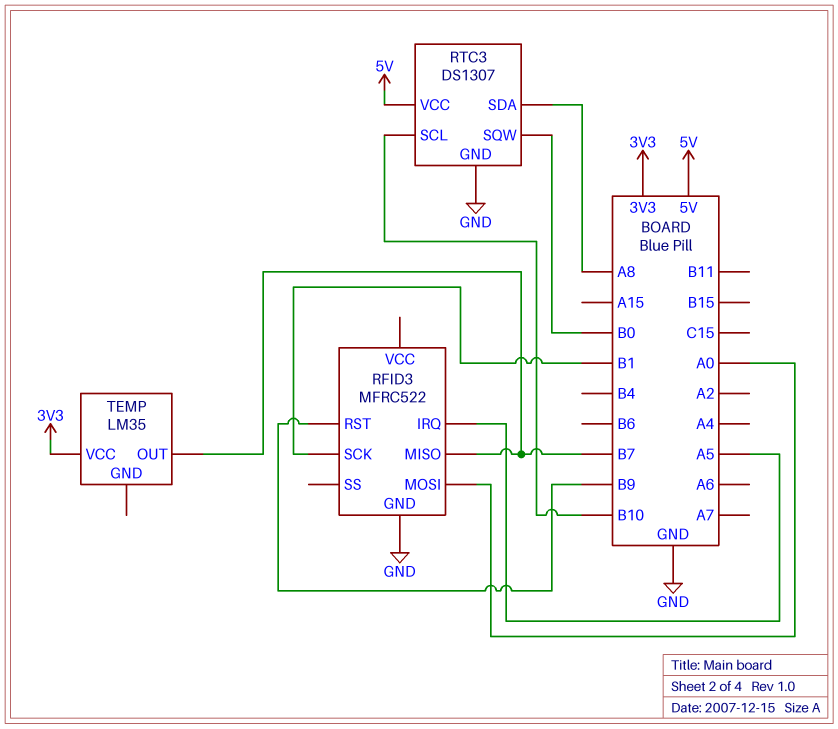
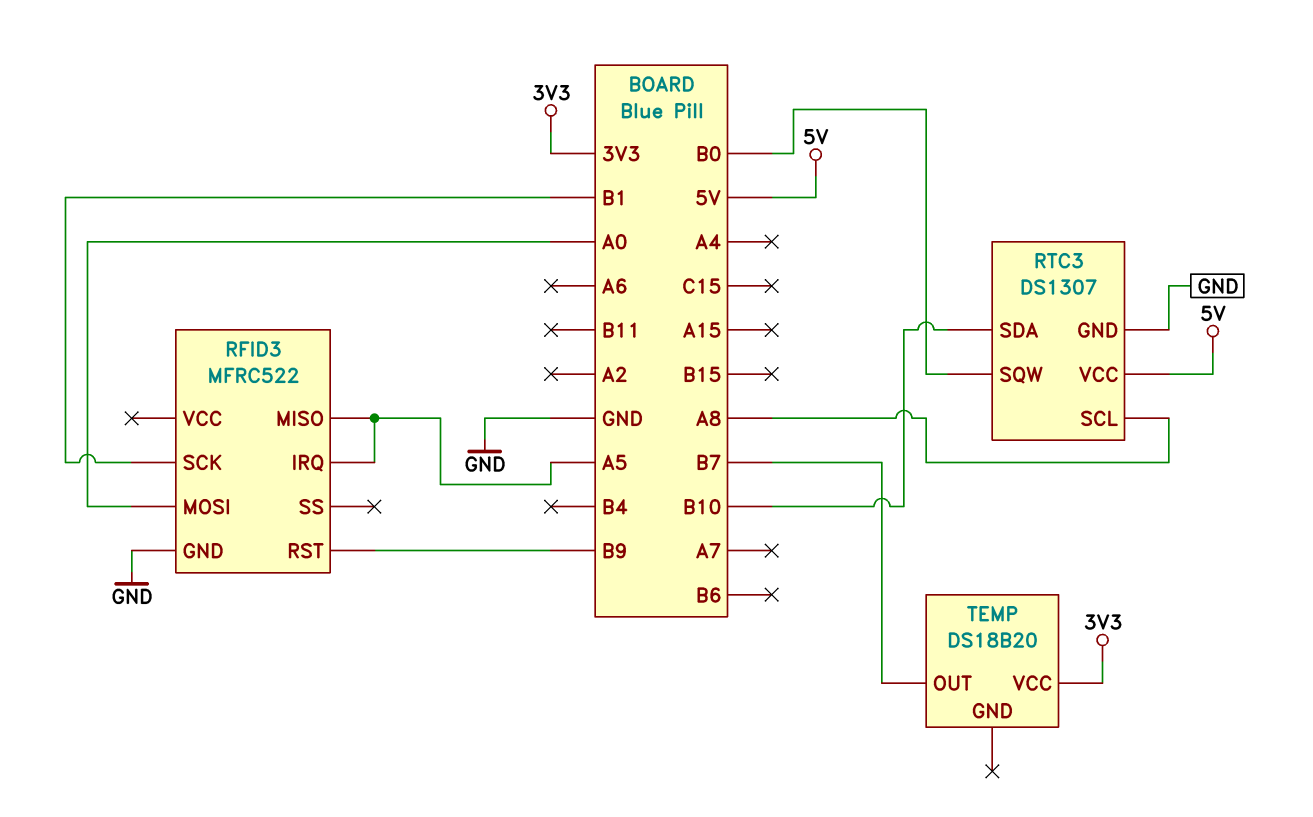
RFID3 pin MISO: B7 -> A5
RTC3 pin SCL: B10 -> A8
RTC3 pin SDA: A8 -> B10
TEMP: LM35 -> DS18B20

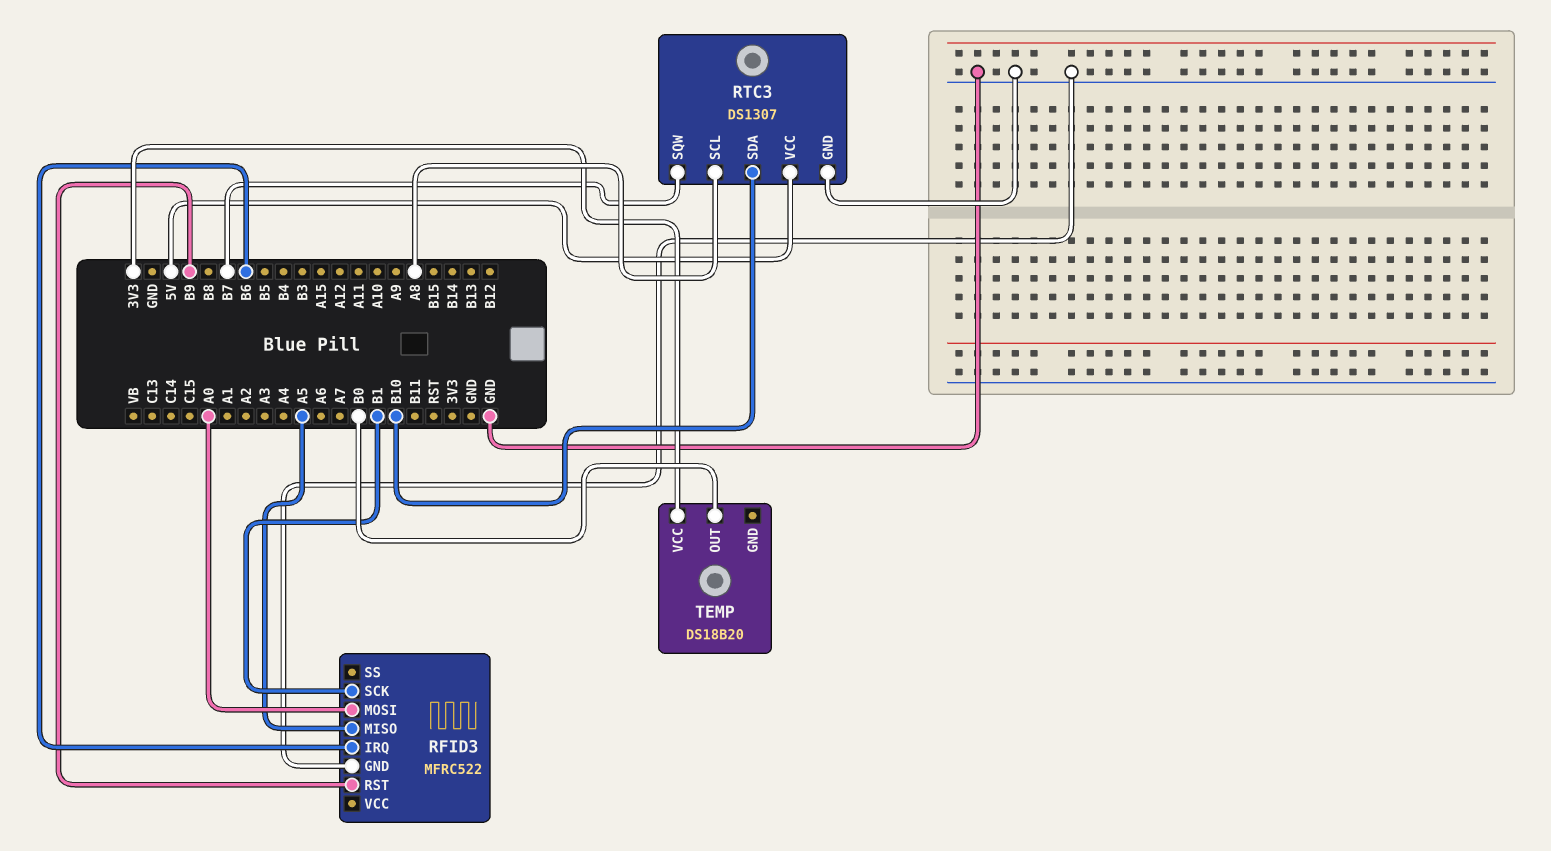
RFID3 pin IRQ: A5 -> B6
RTC3 pin SQW: B0 -> B7
TEMP pin OUT: B7 -> B0

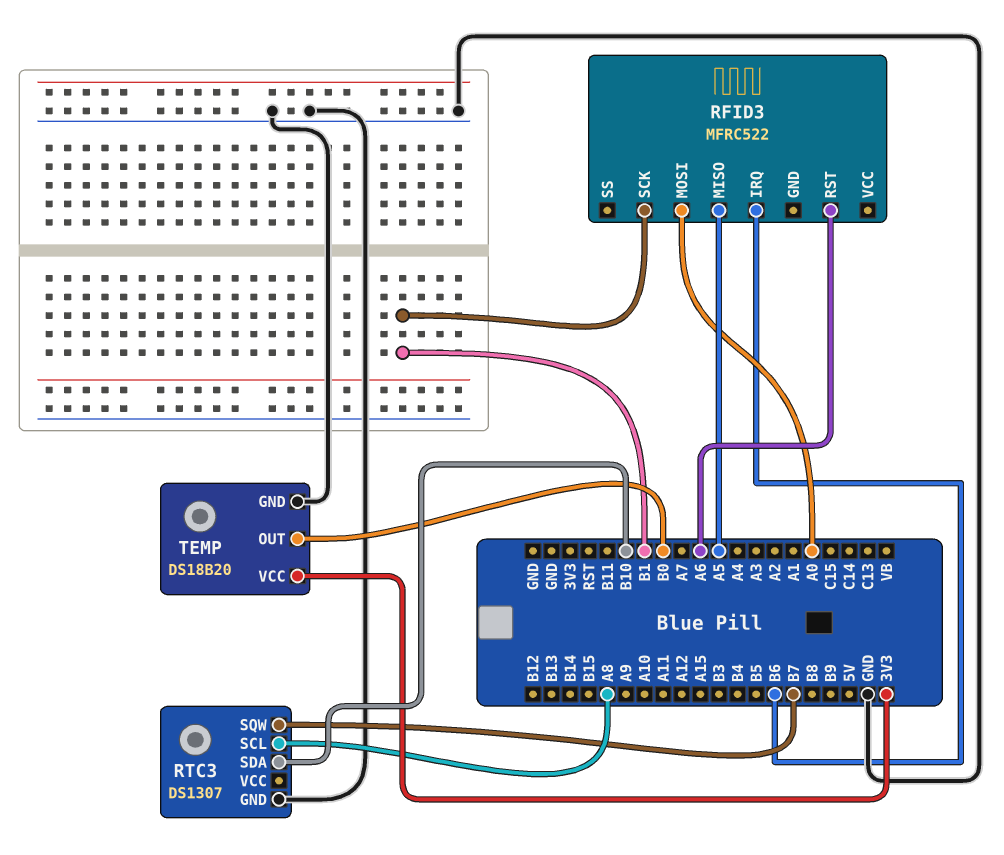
RFID3 pin GND: GND -> none
RFID3 pin RST: B9 -> A6
RTC3 pin VCC: 5V -> none
TEMP pin GND: none -> GND

